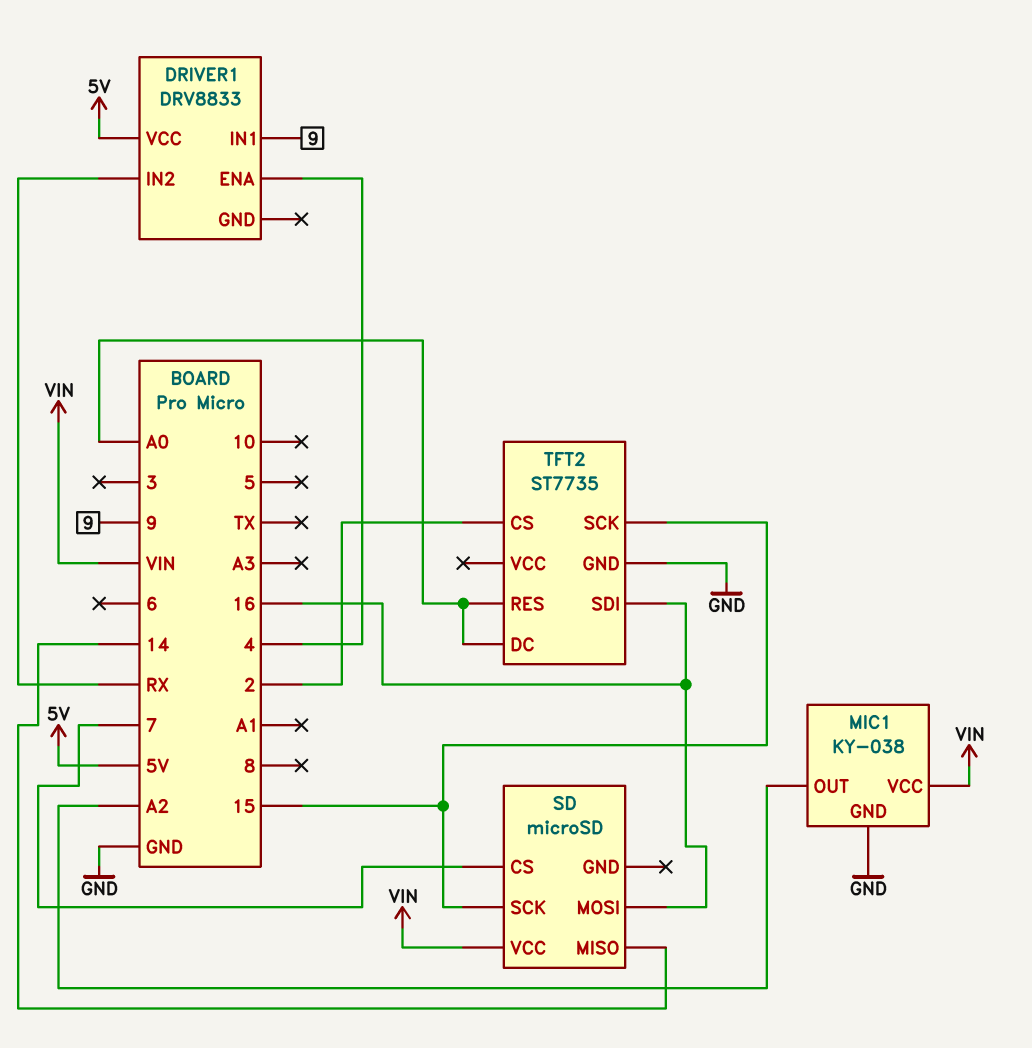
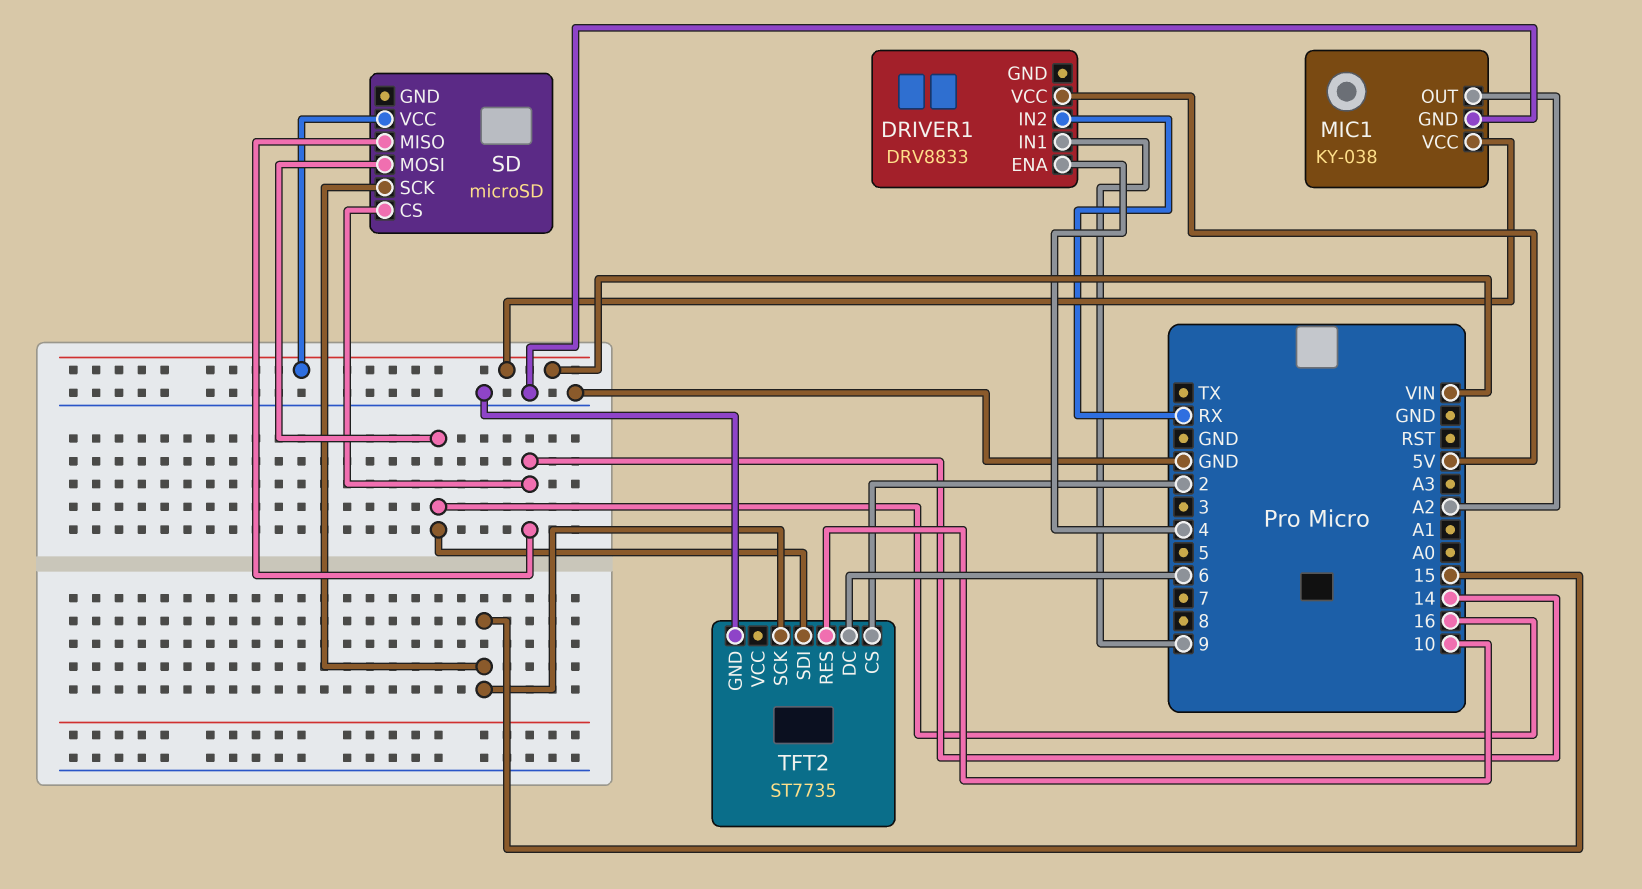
SD pin CS: 7 -> 14
TFT2 pin DC: A0 -> 6
TFT2 pin RES: A0 -> 10

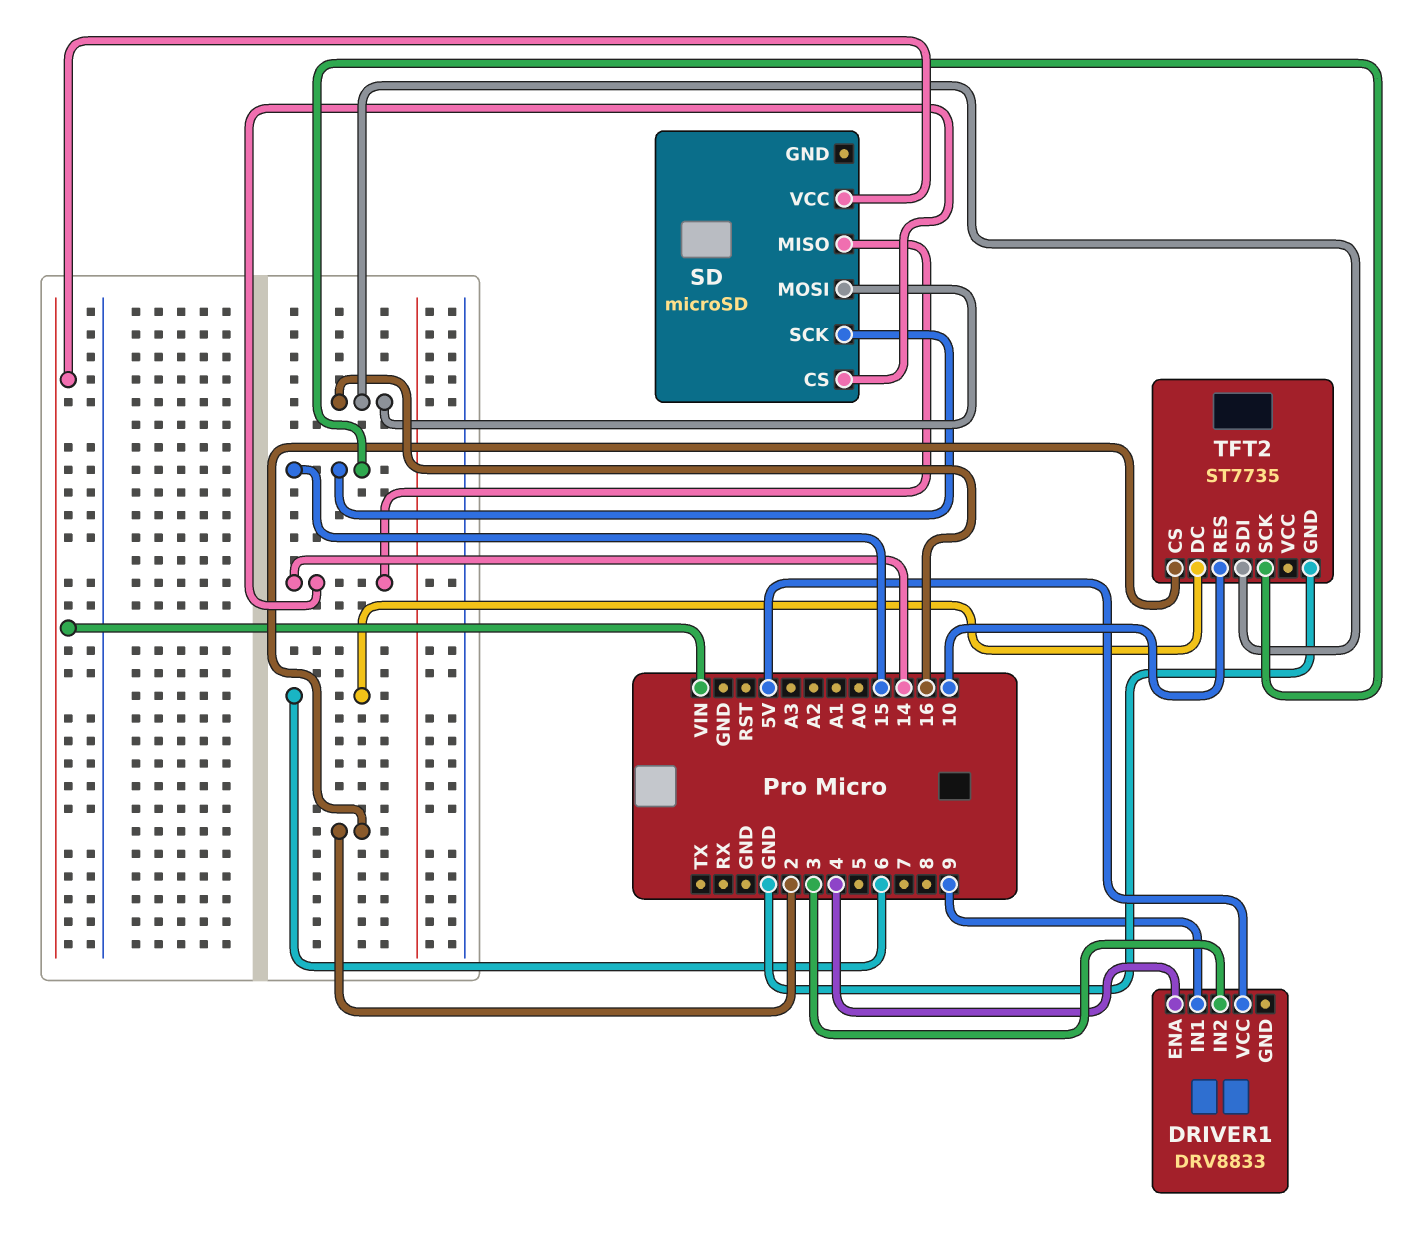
DRIVER1 pin IN2: RX -> 3
MIC1: KY-038 -> none
MIC1 pin GND: GND -> none
MIC1 pin OUT: A2 -> none
MIC1 pin VCC: VIN -> none

